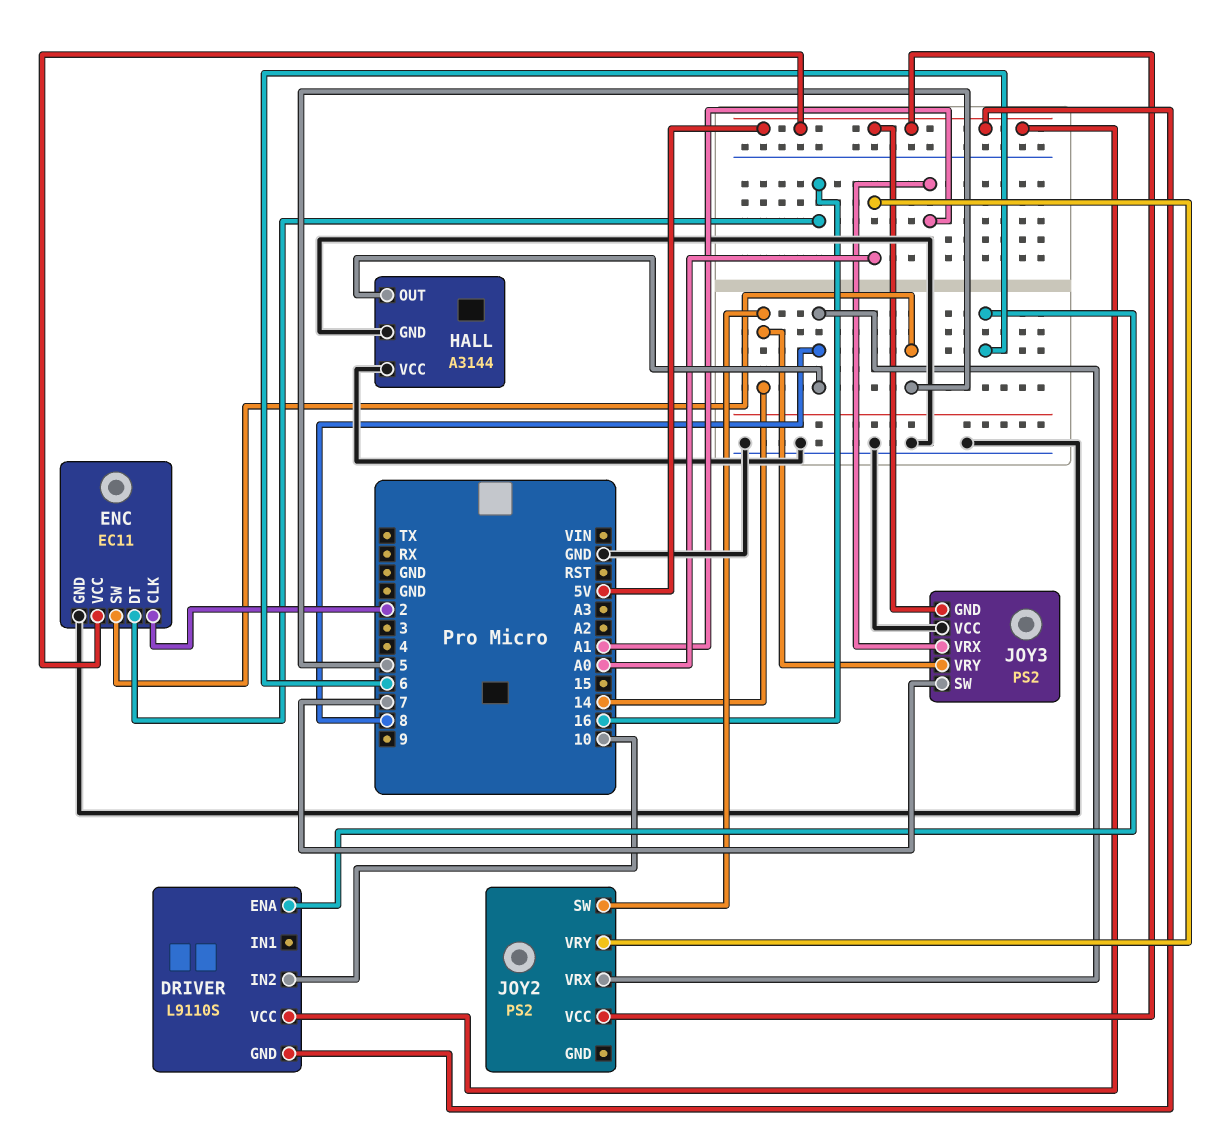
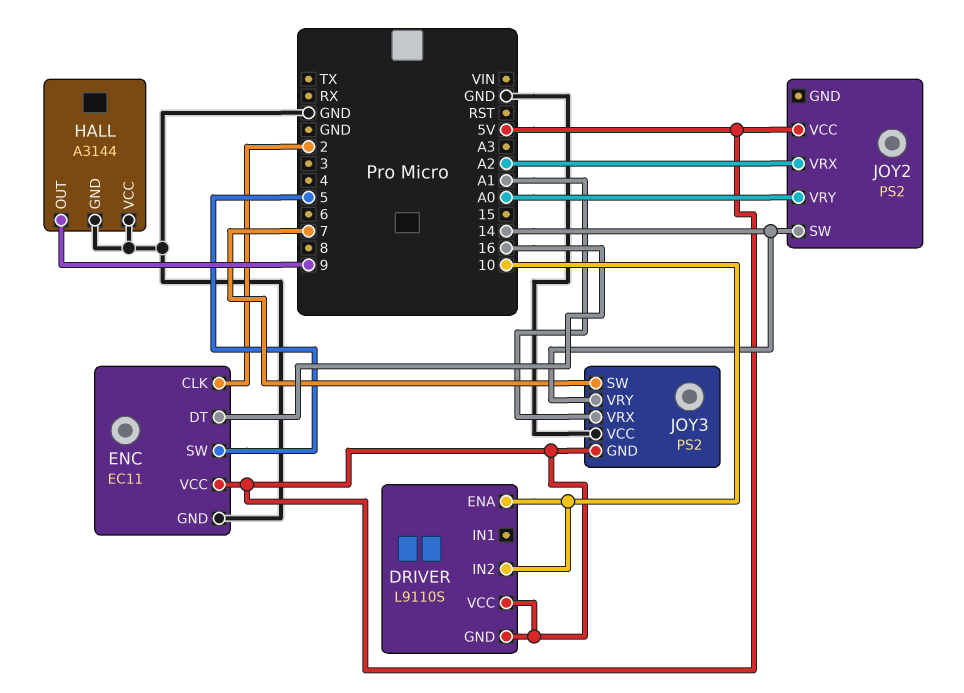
DRIVER pin ENA: 6 -> 10
HALL pin OUT: 8 -> 9
JOY2 pin VRX: 8 -> A2

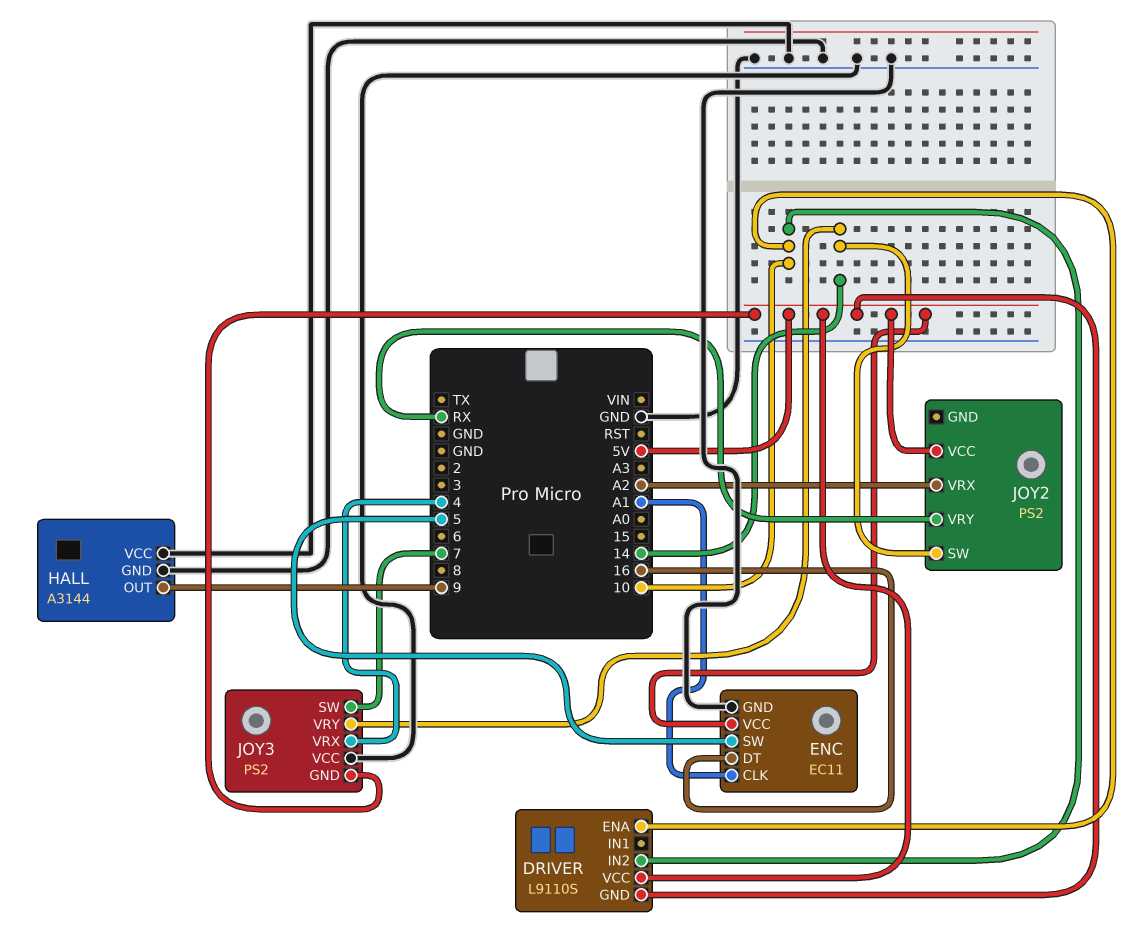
ENC pin CLK: 2 -> A1
JOY2 pin VRY: A0 -> RX
JOY3 pin VRX: A1 -> 4

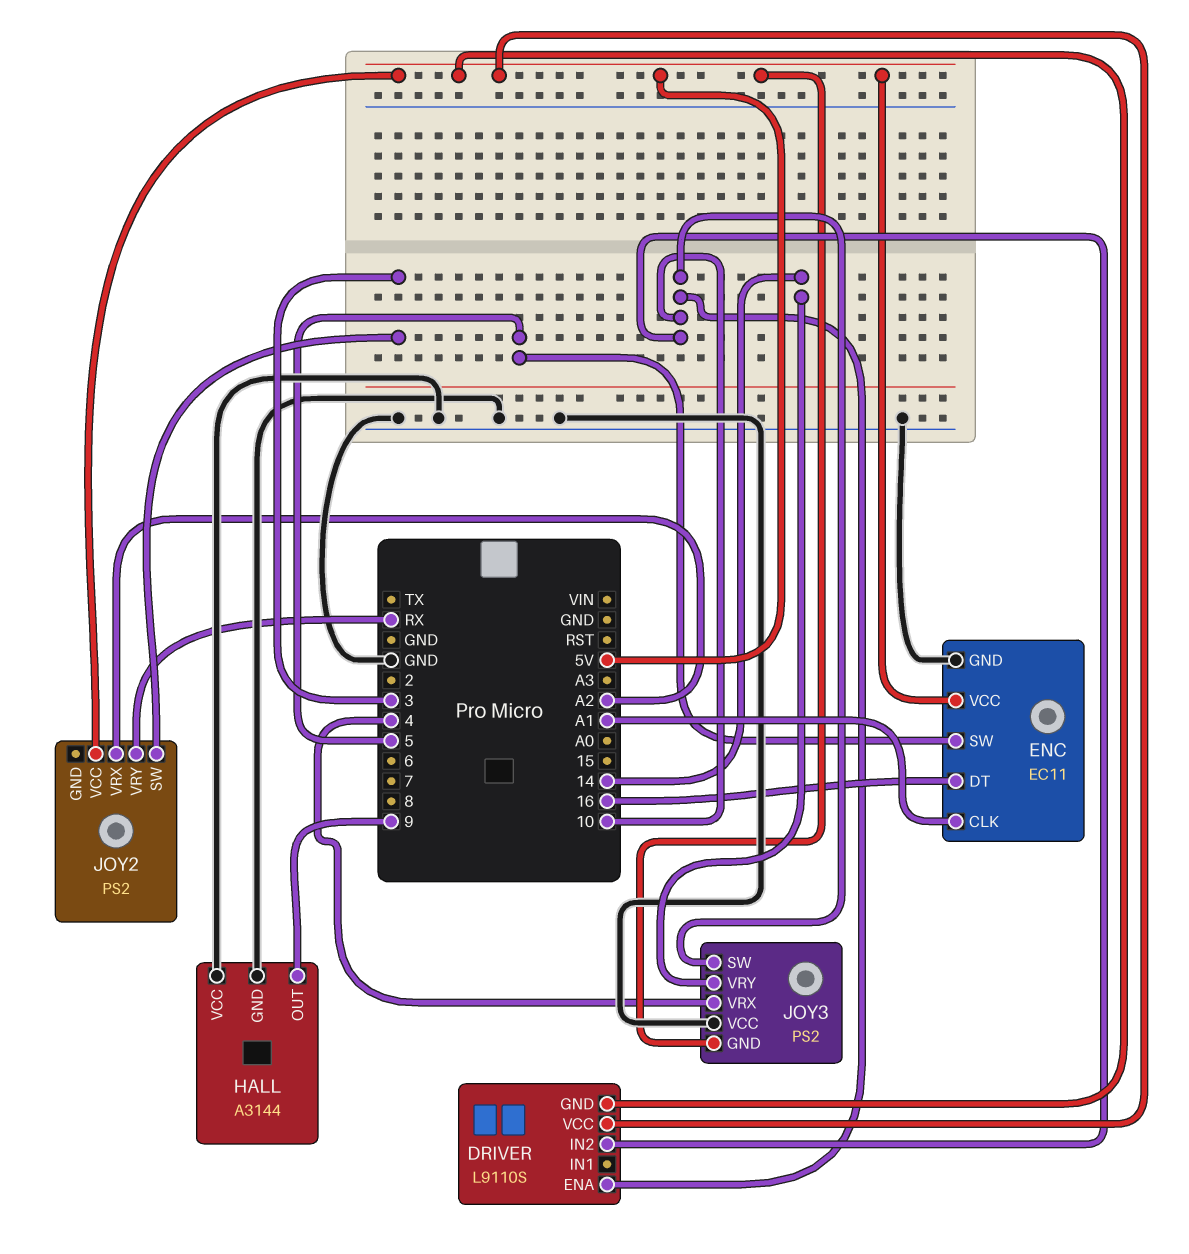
JOY2 pin SW: 14 -> 3
JOY3 pin SW: 7 -> 10

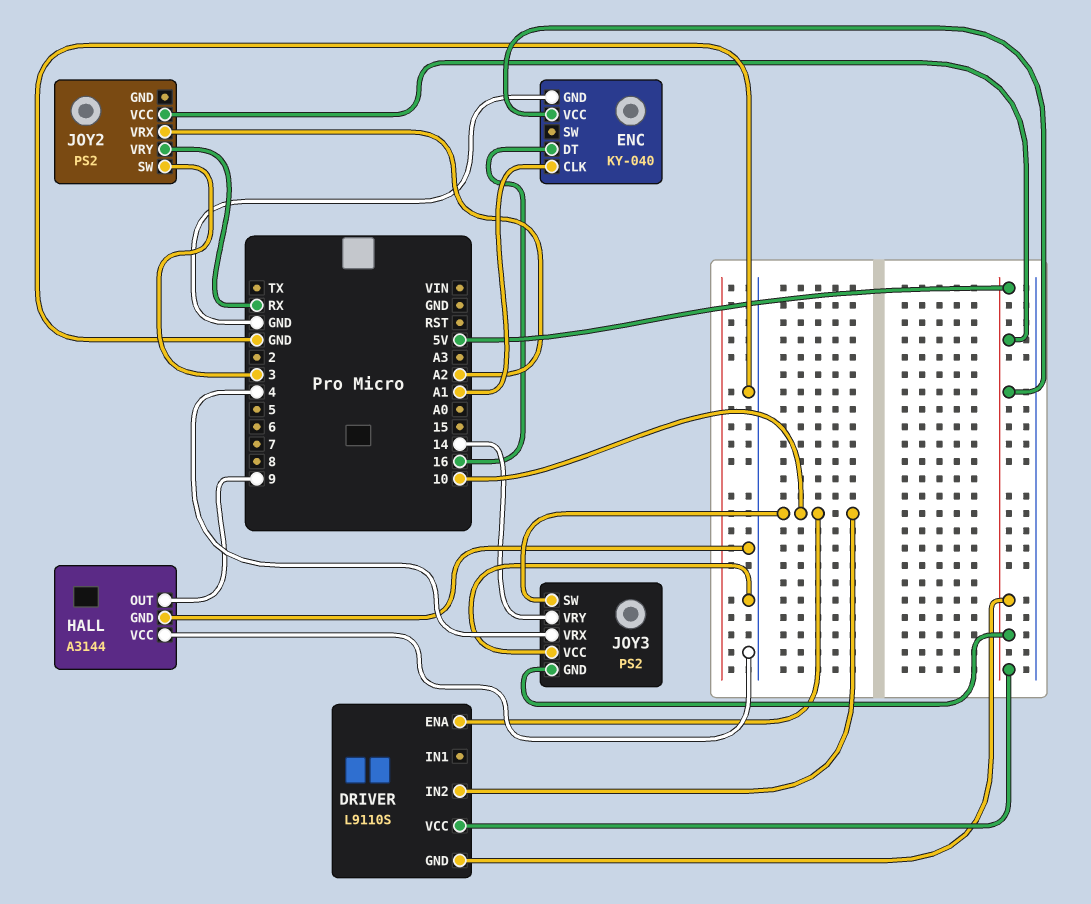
ENC: EC11 -> KY-040
ENC pin SW: 5 -> none

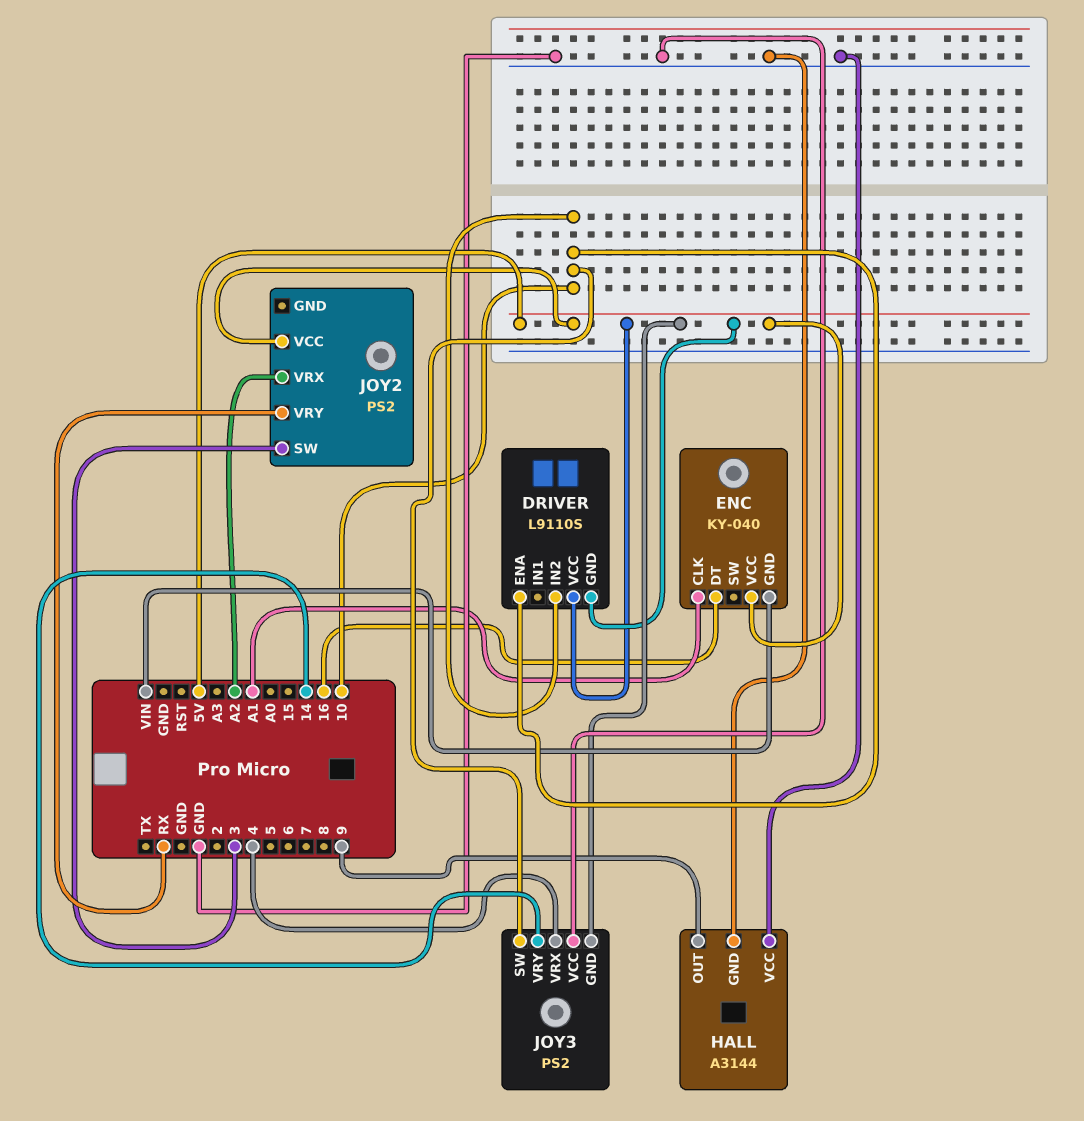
ENC pin GND: GND -> VIN

